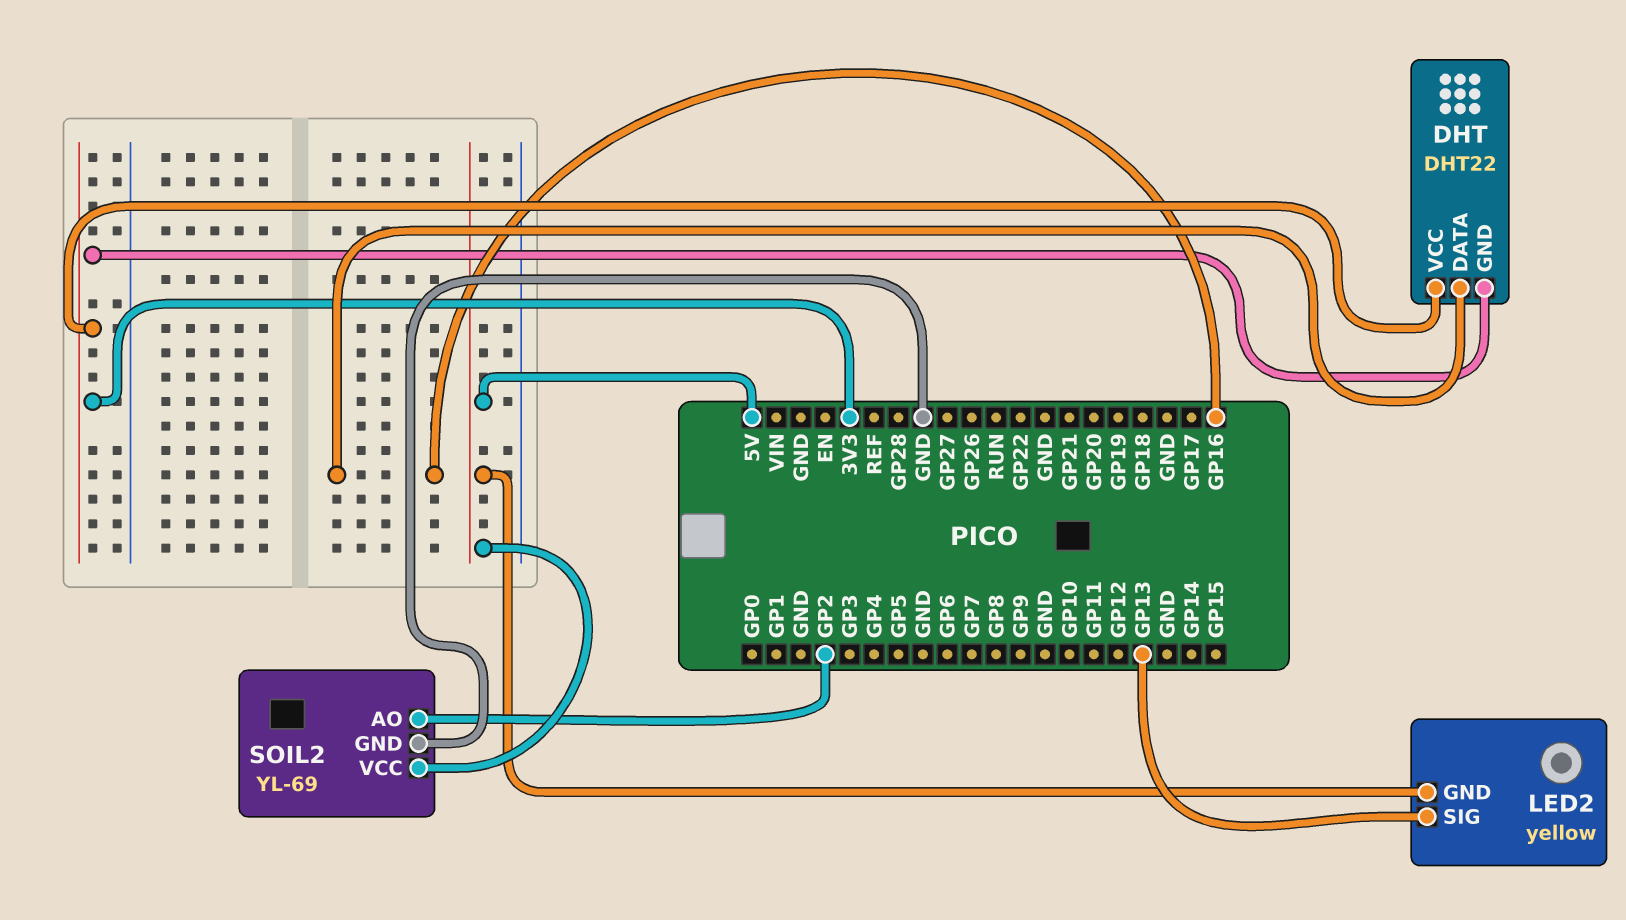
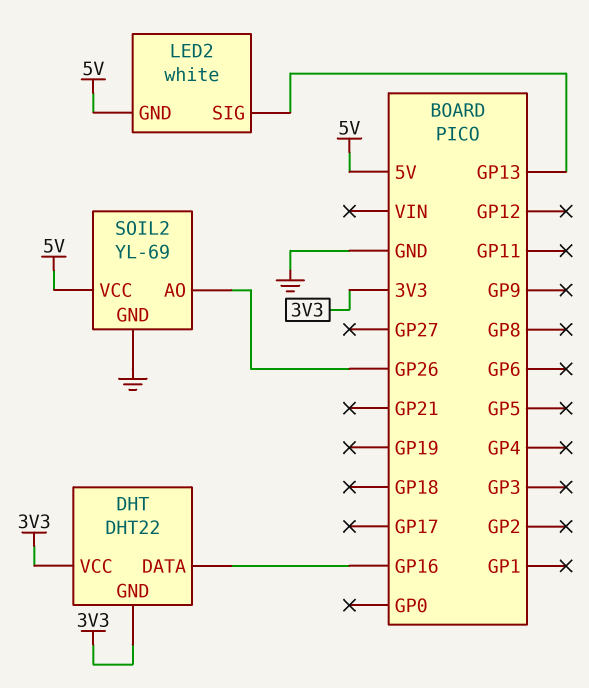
LED2: yellow -> white
SOIL2 pin AO: GP2 -> GP26

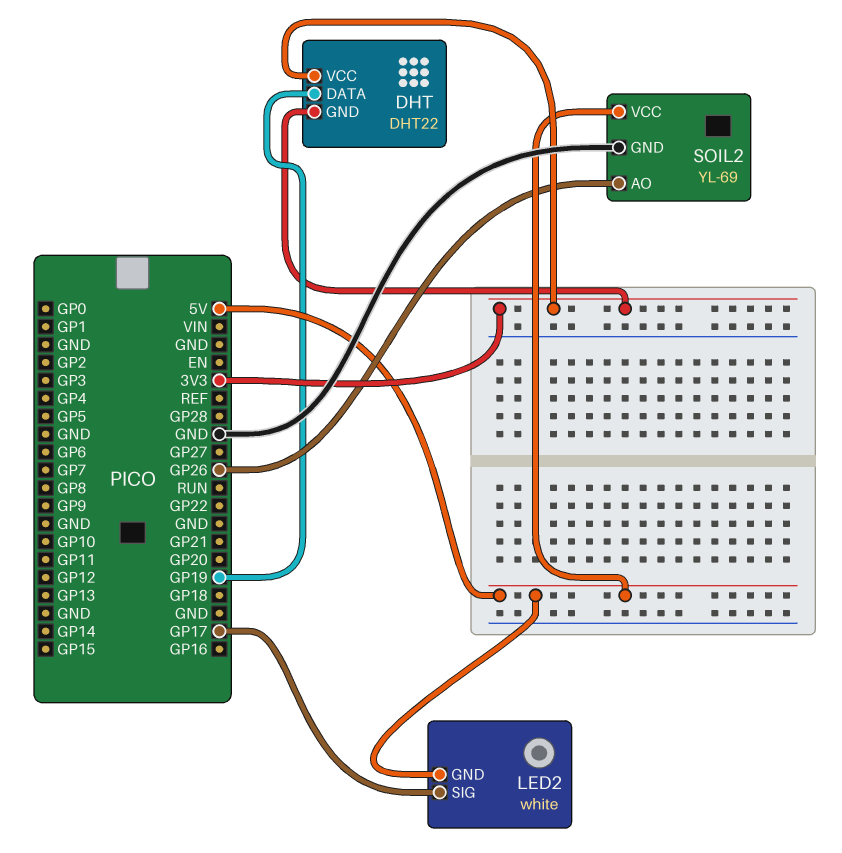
DHT pin DATA: GP16 -> GP19
LED2 pin SIG: GP13 -> GP17

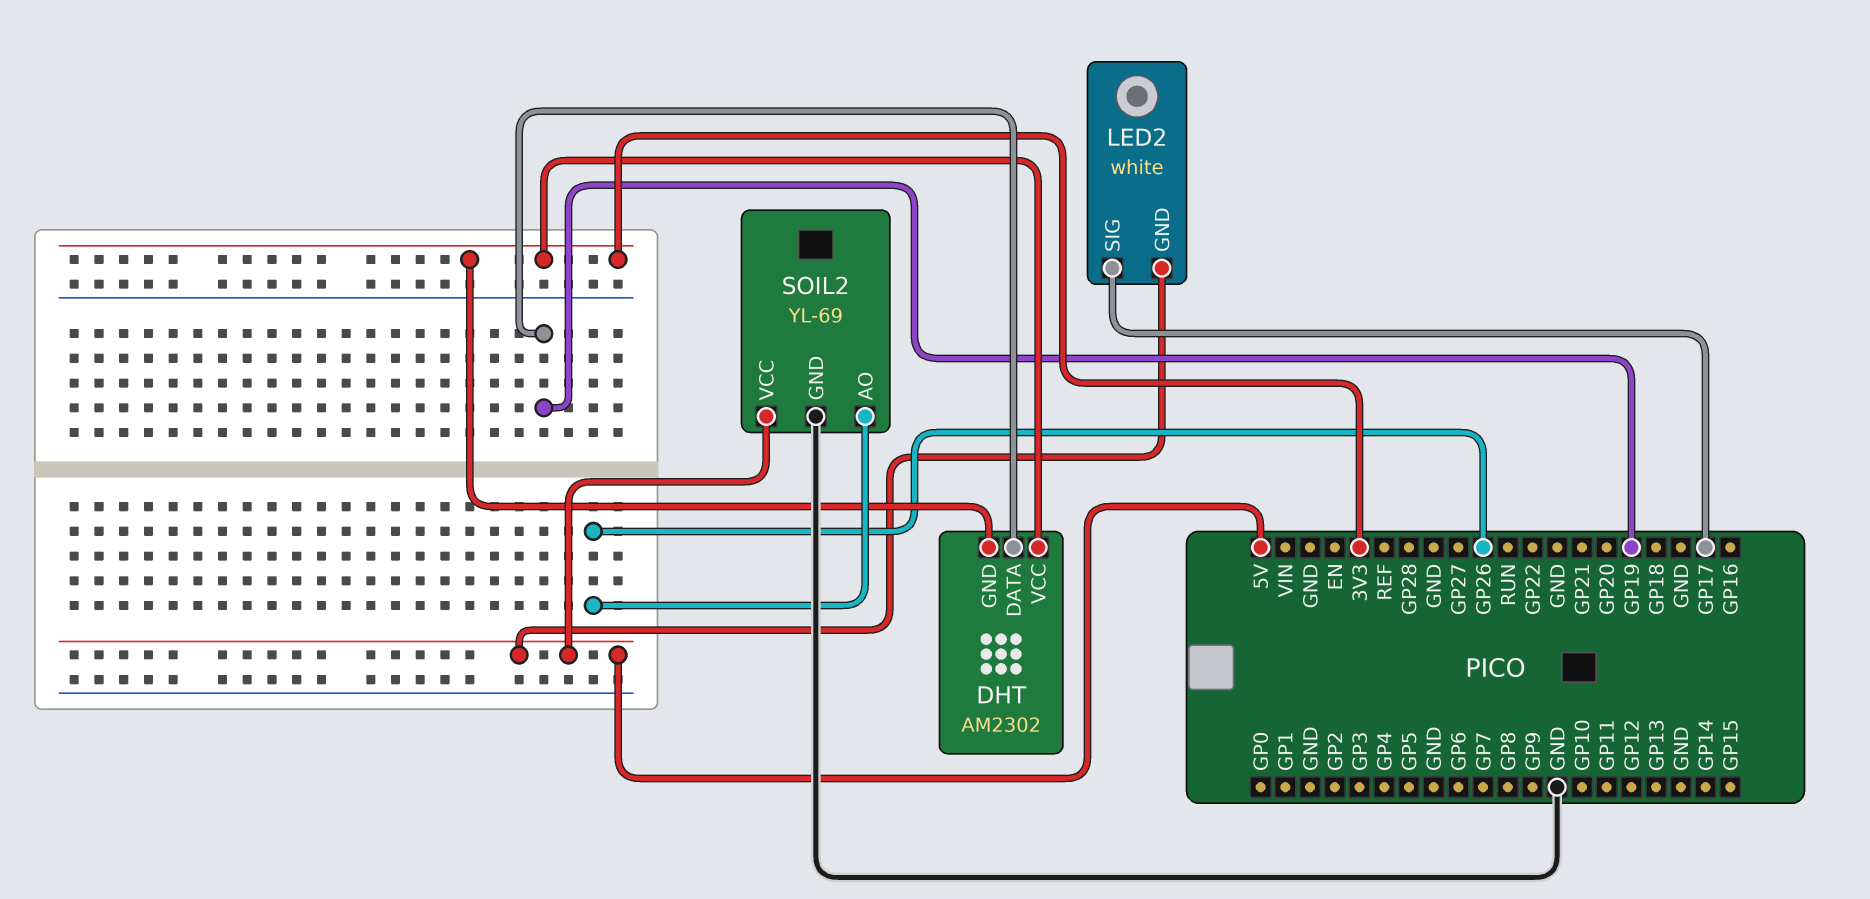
DHT: DHT22 -> AM2302

